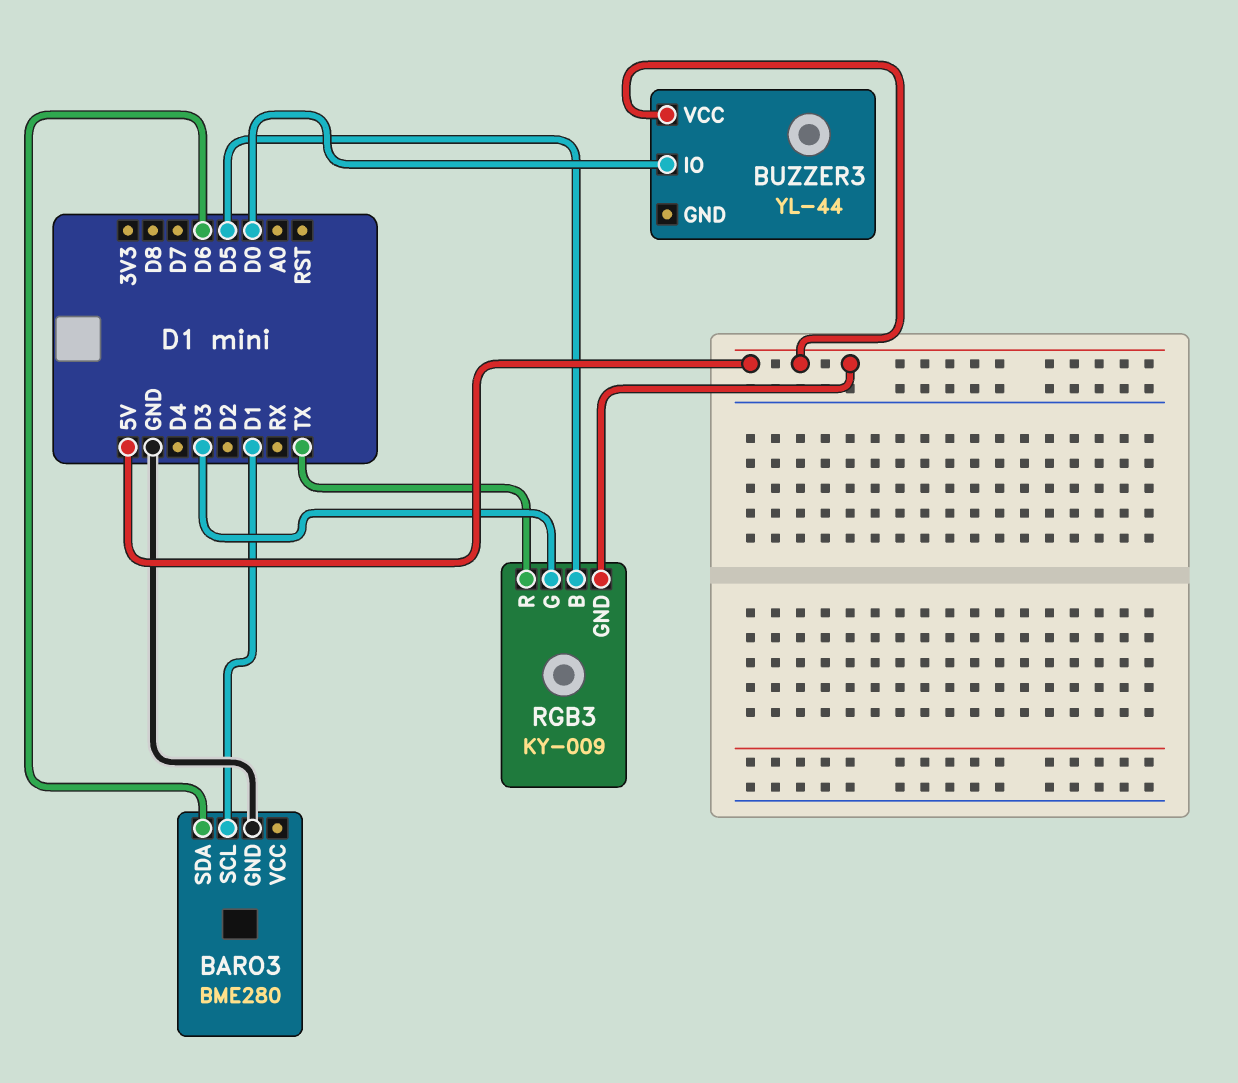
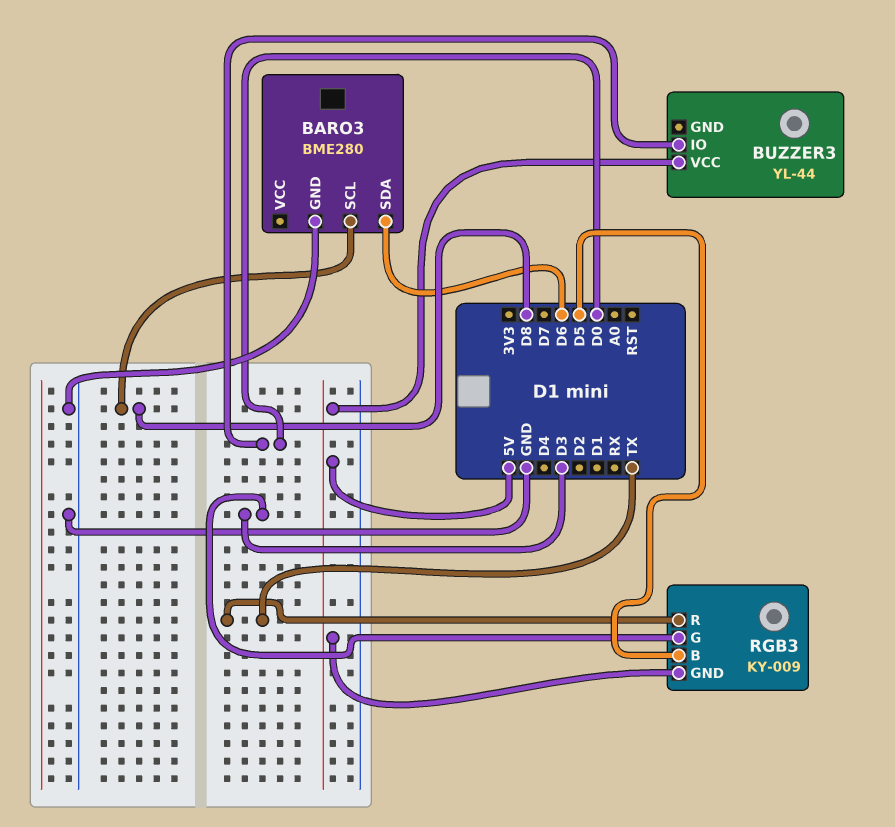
BARO3 pin SCL: D1 -> D8

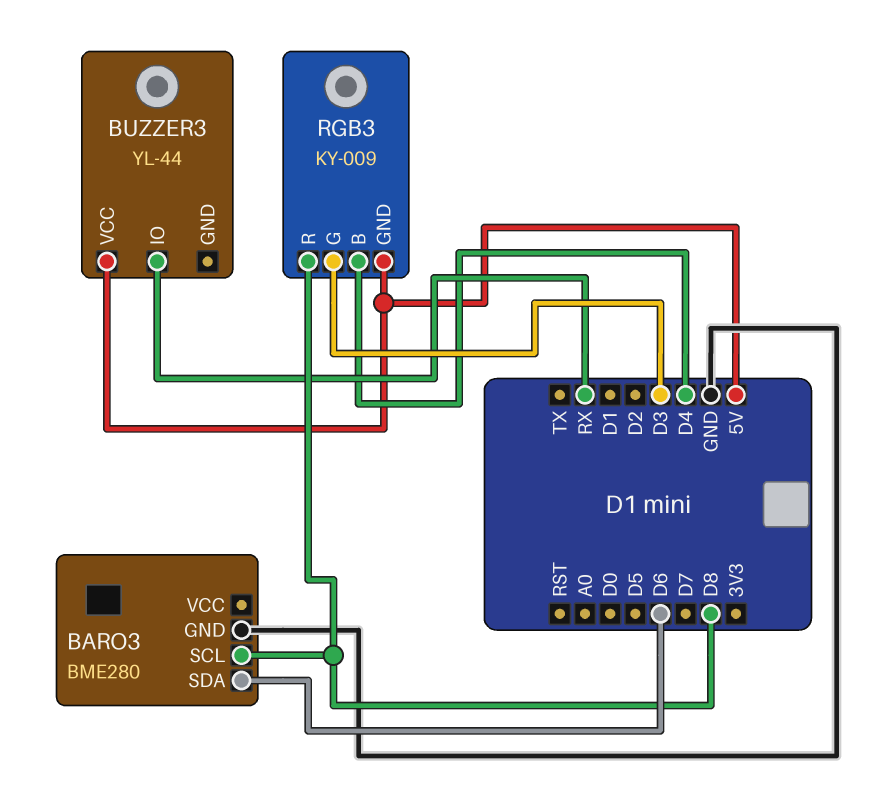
BUZZER3 pin IO: D0 -> RX
RGB3 pin B: D5 -> D4
RGB3 pin R: TX -> D8

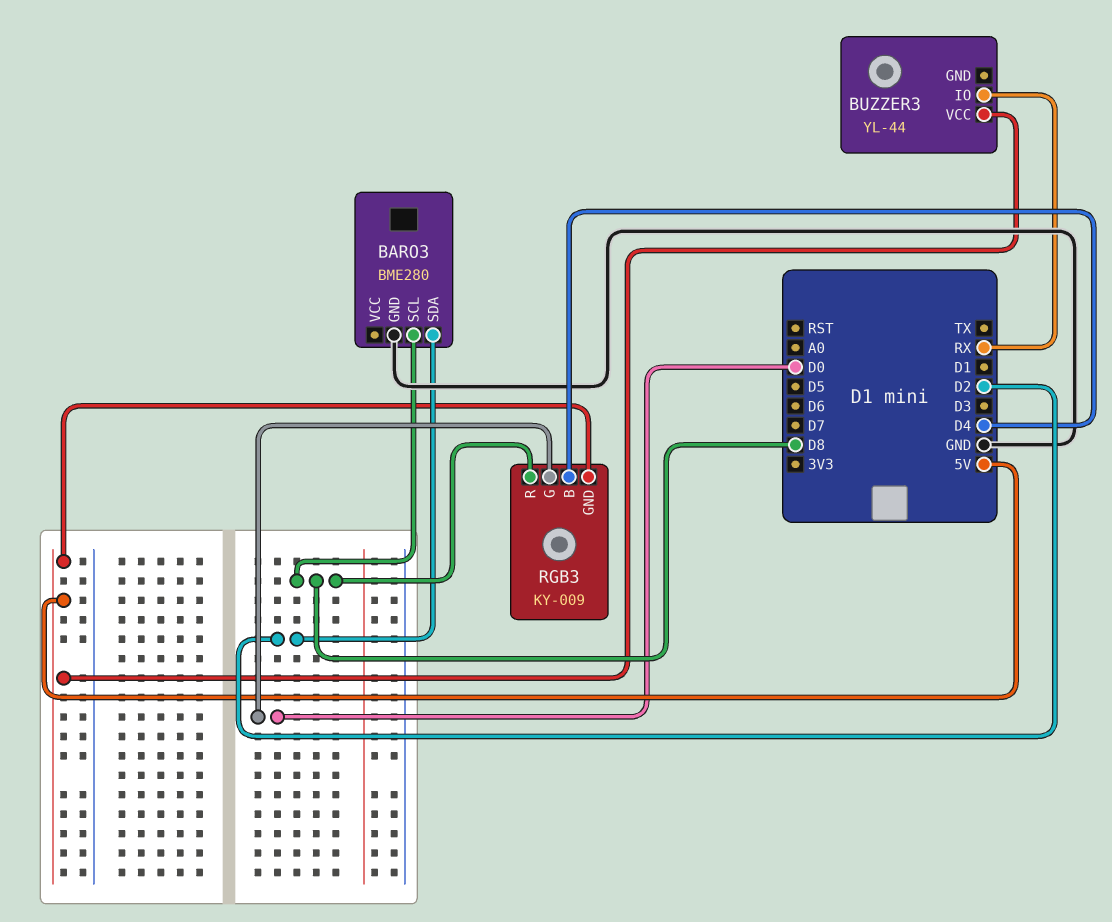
BARO3 pin SDA: D6 -> D2
RGB3 pin G: D3 -> D0

